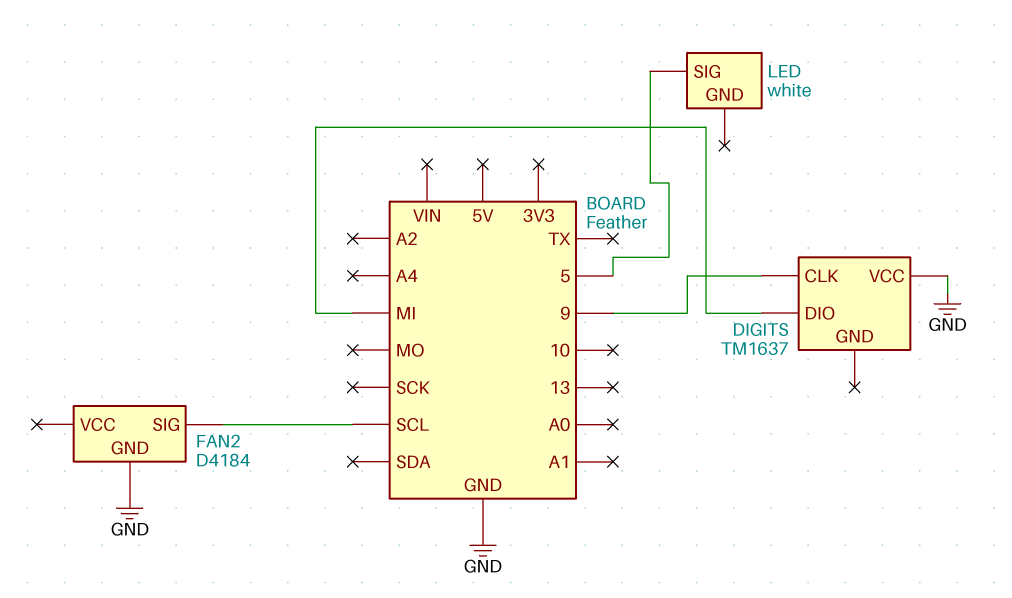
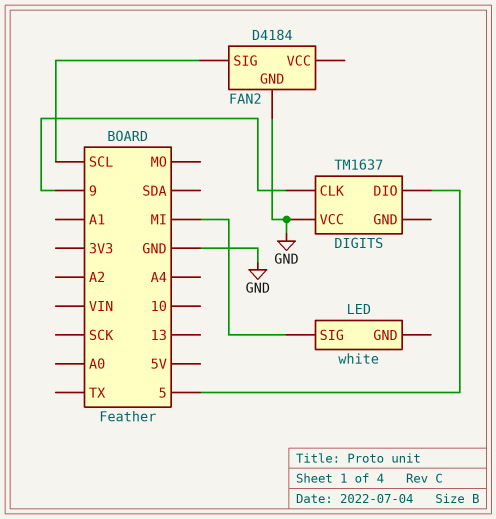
DIGITS pin DIO: MI -> 5
LED pin SIG: 5 -> MI

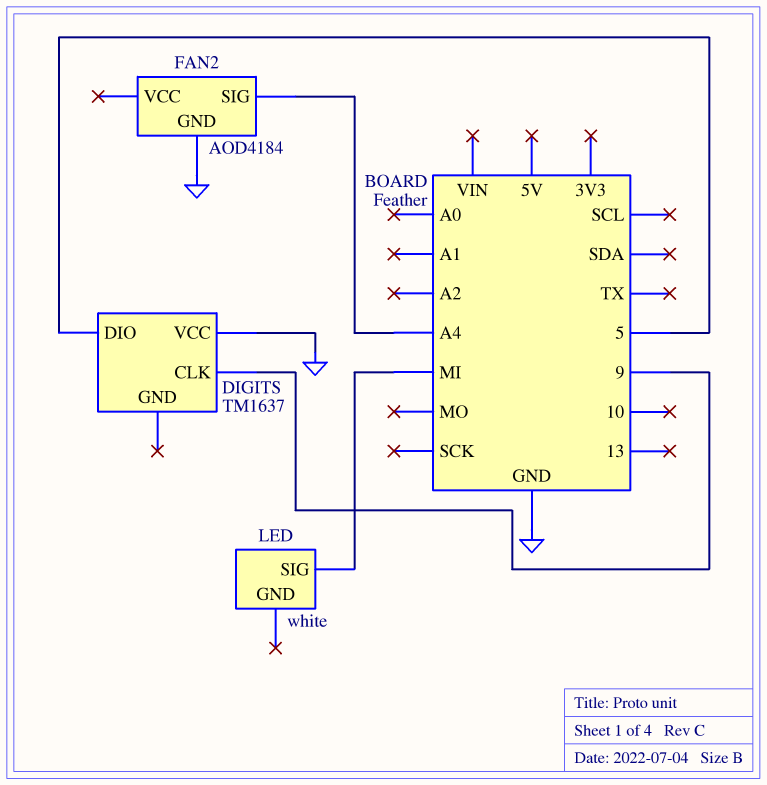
FAN2: D4184 -> AOD4184
FAN2 pin SIG: SCL -> A4

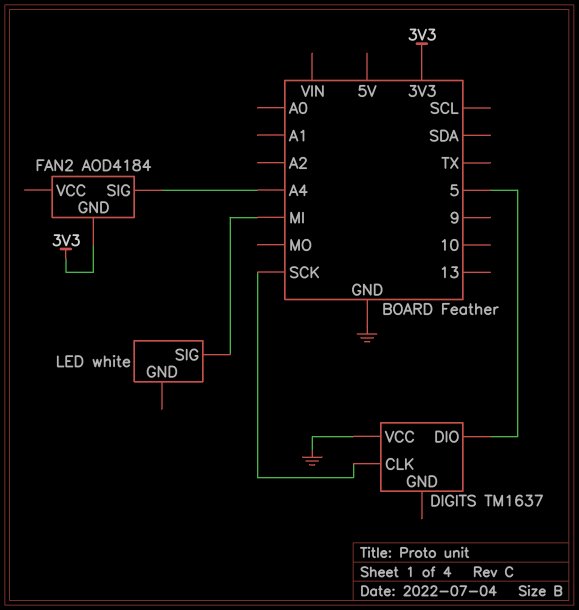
DIGITS pin CLK: 9 -> SCK
FAN2 pin GND: GND -> 3V3

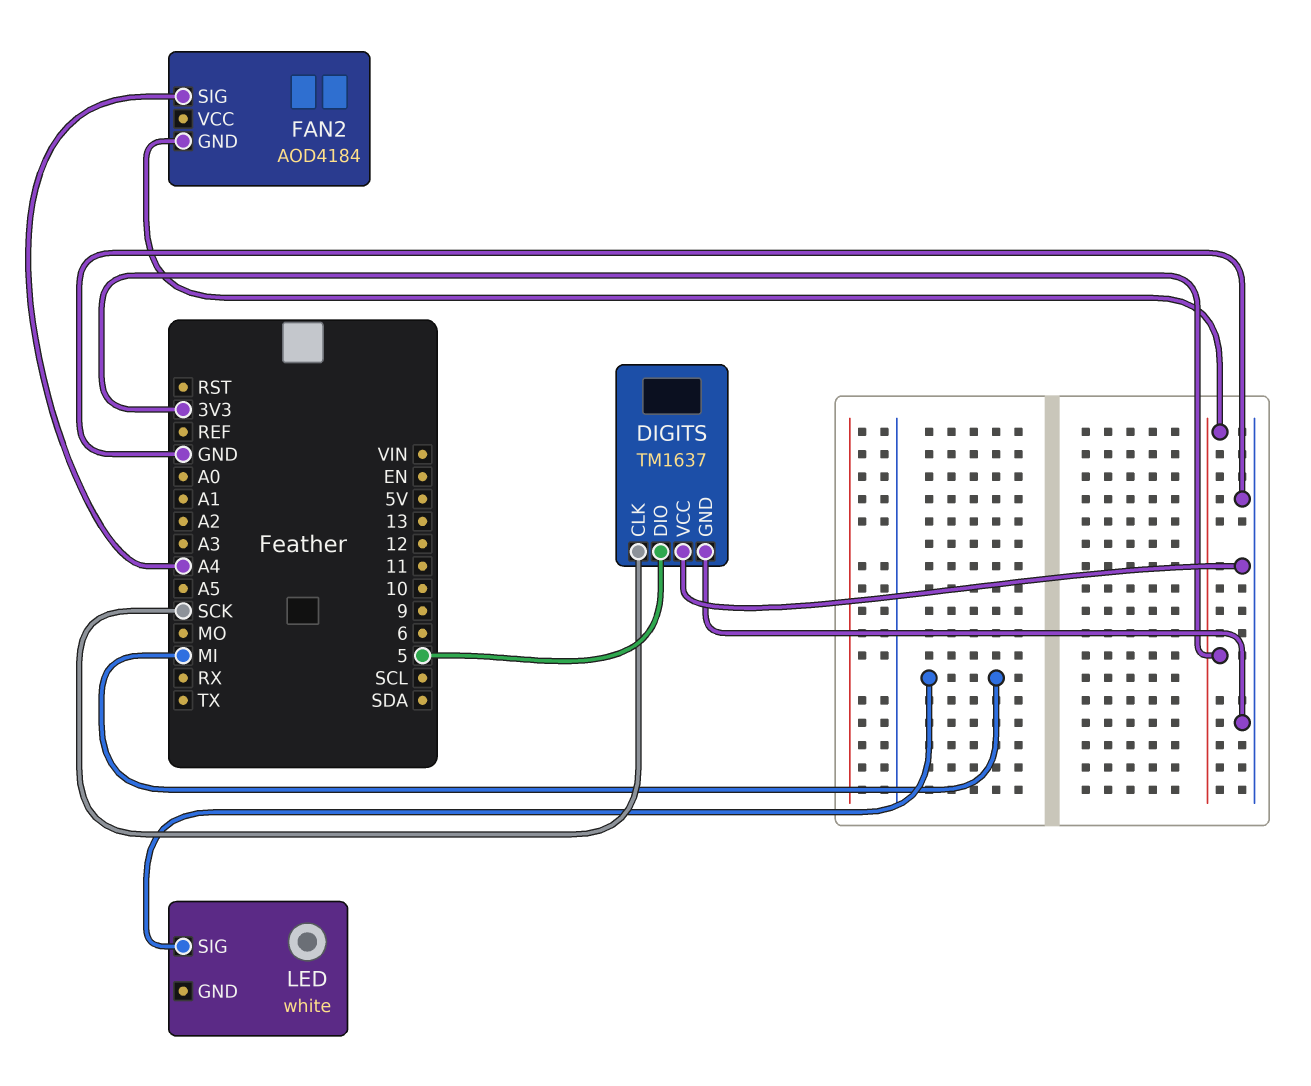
DIGITS pin GND: none -> GND

